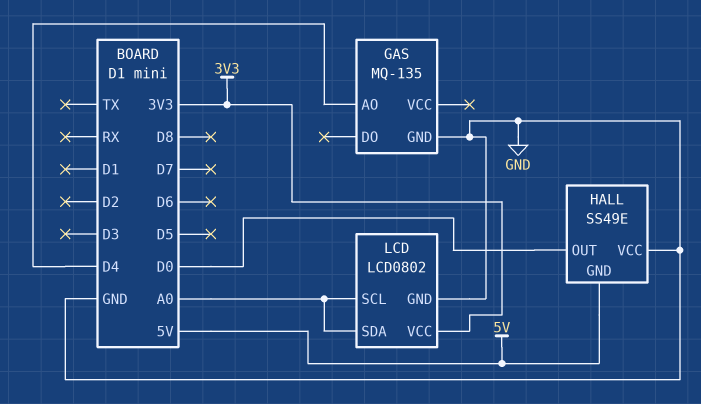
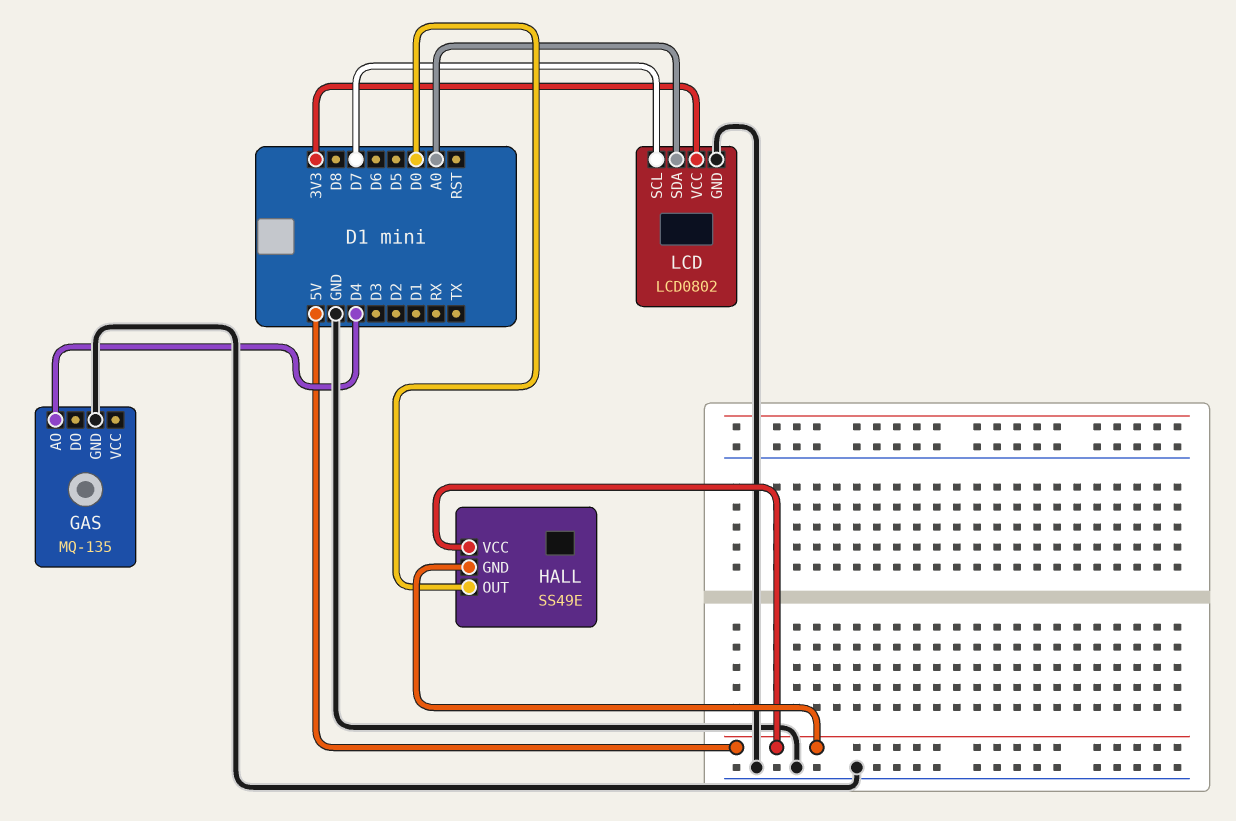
HALL pin VCC: GND -> 5V
LCD pin SCL: A0 -> D7

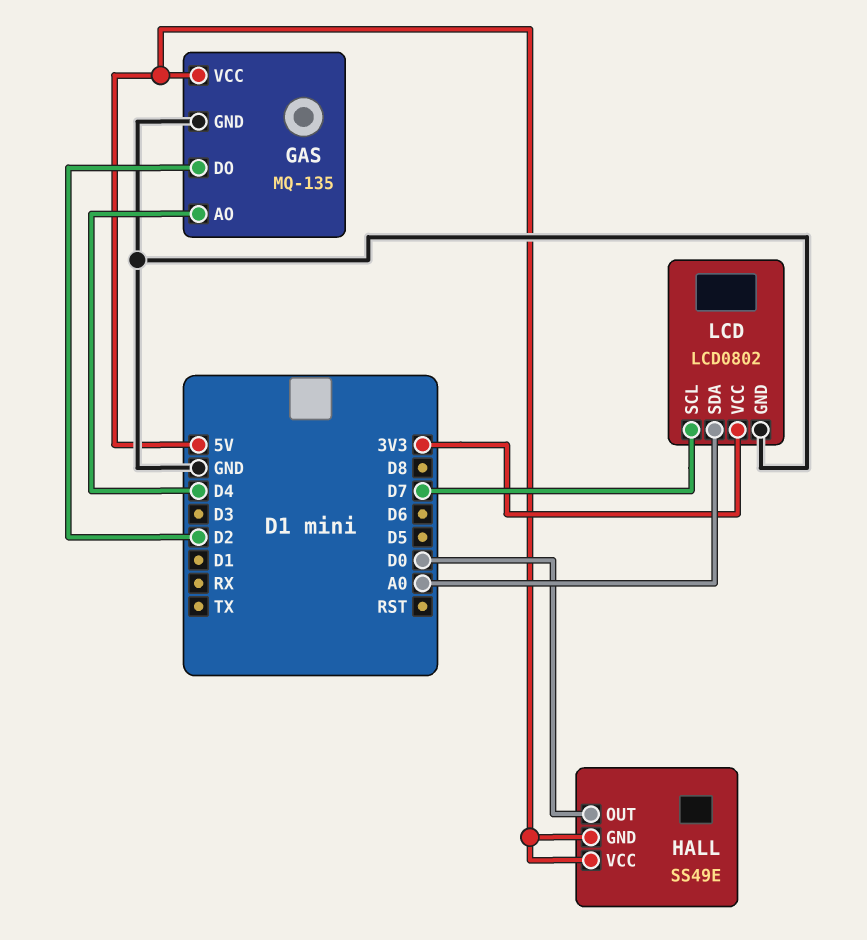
GAS pin DO: none -> D2
GAS pin VCC: none -> 5V

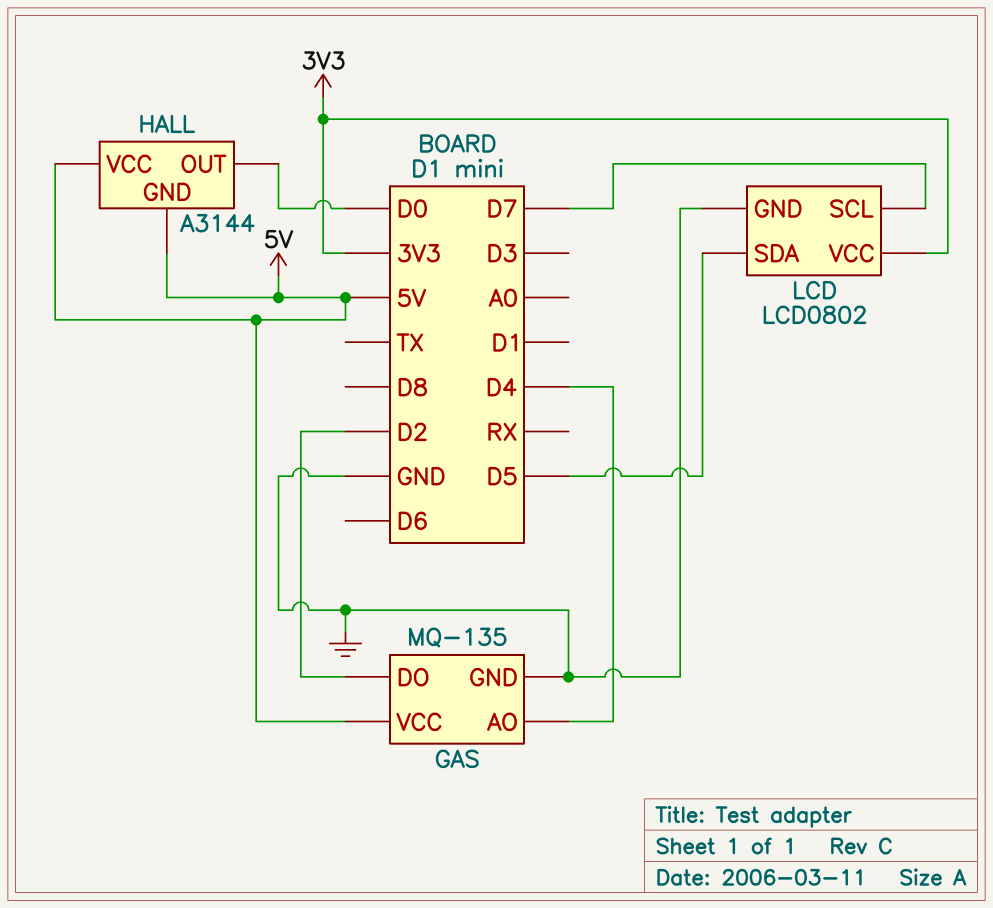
HALL: SS49E -> A3144
LCD pin SDA: A0 -> D5

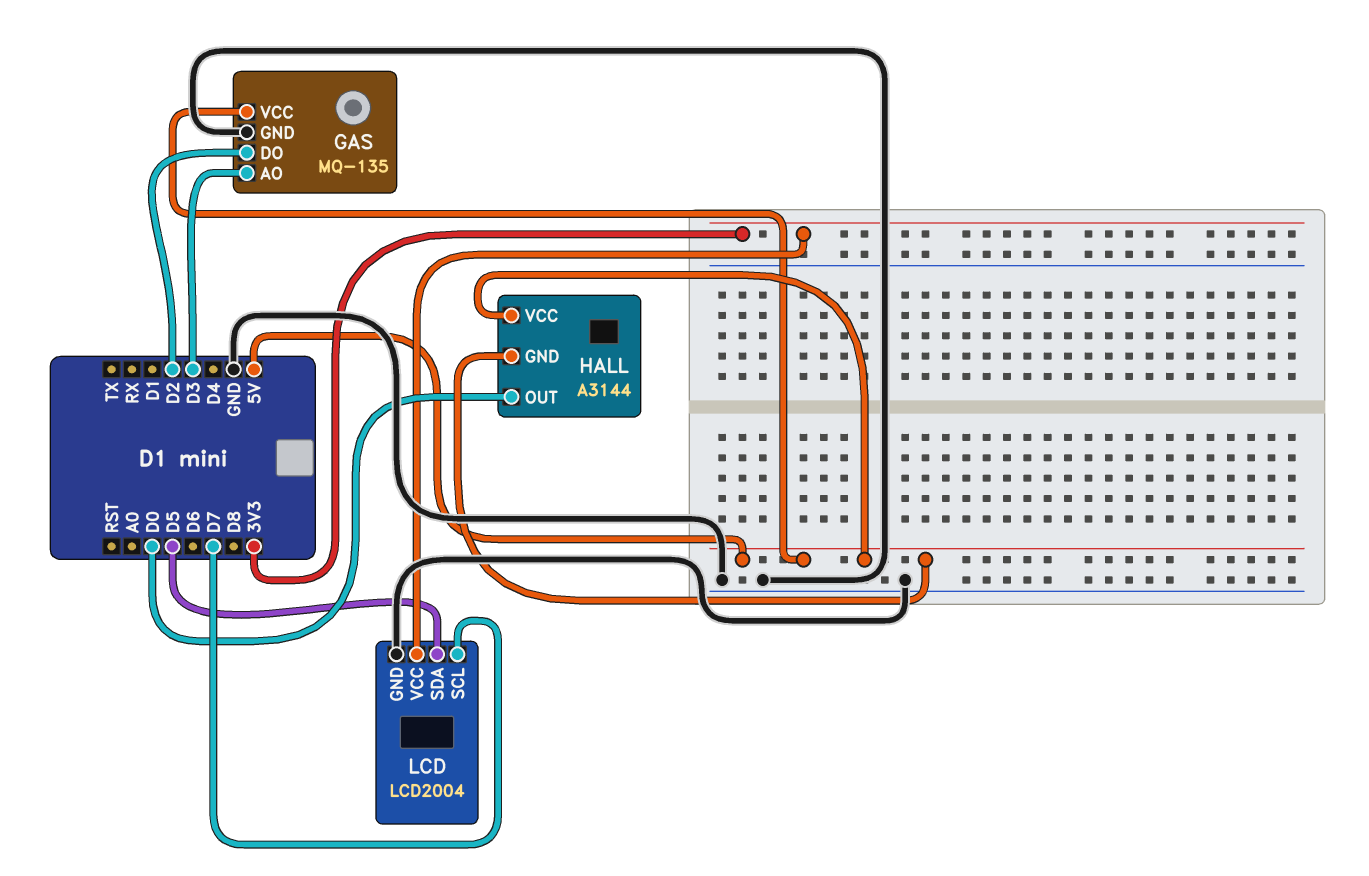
GAS pin AO: D4 -> D3
LCD: LCD0802 -> LCD2004

